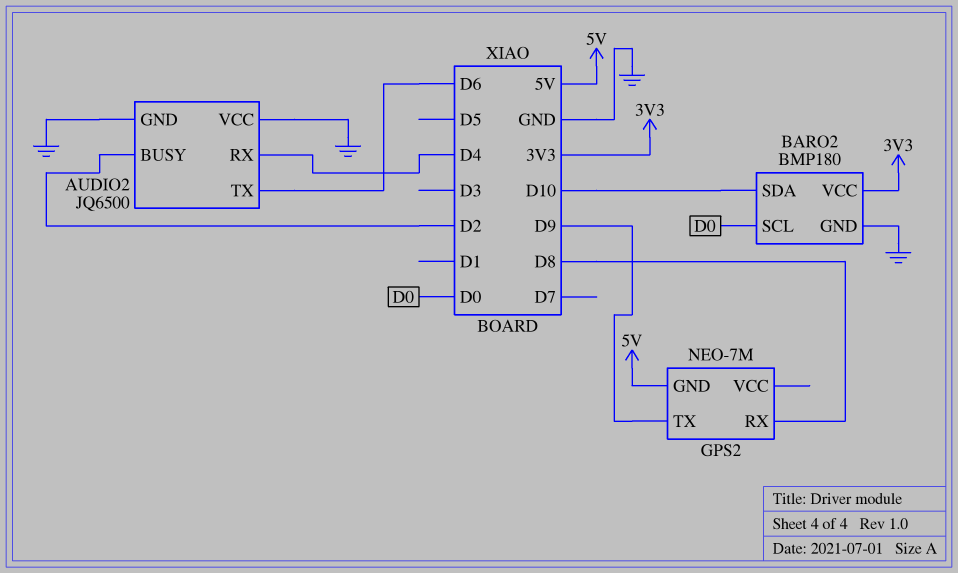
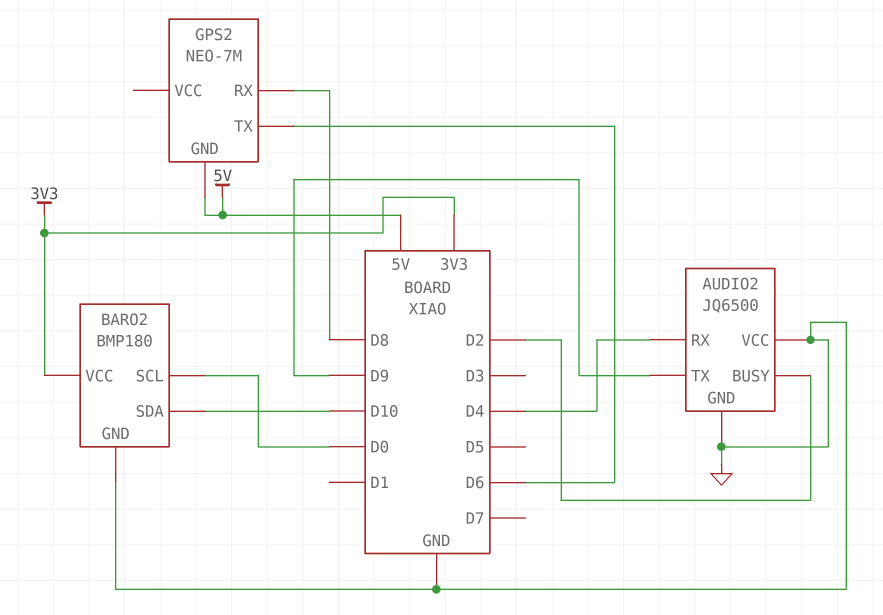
AUDIO2 pin TX: D6 -> D9
GPS2 pin TX: D9 -> D6

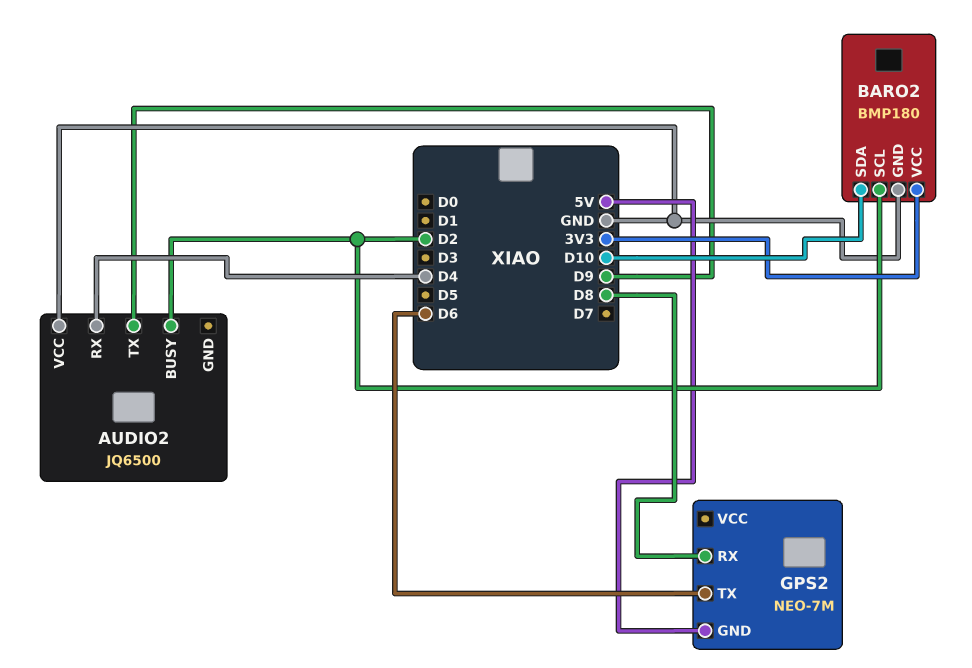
AUDIO2 pin GND: GND -> none
BARO2 pin SCL: D0 -> D2

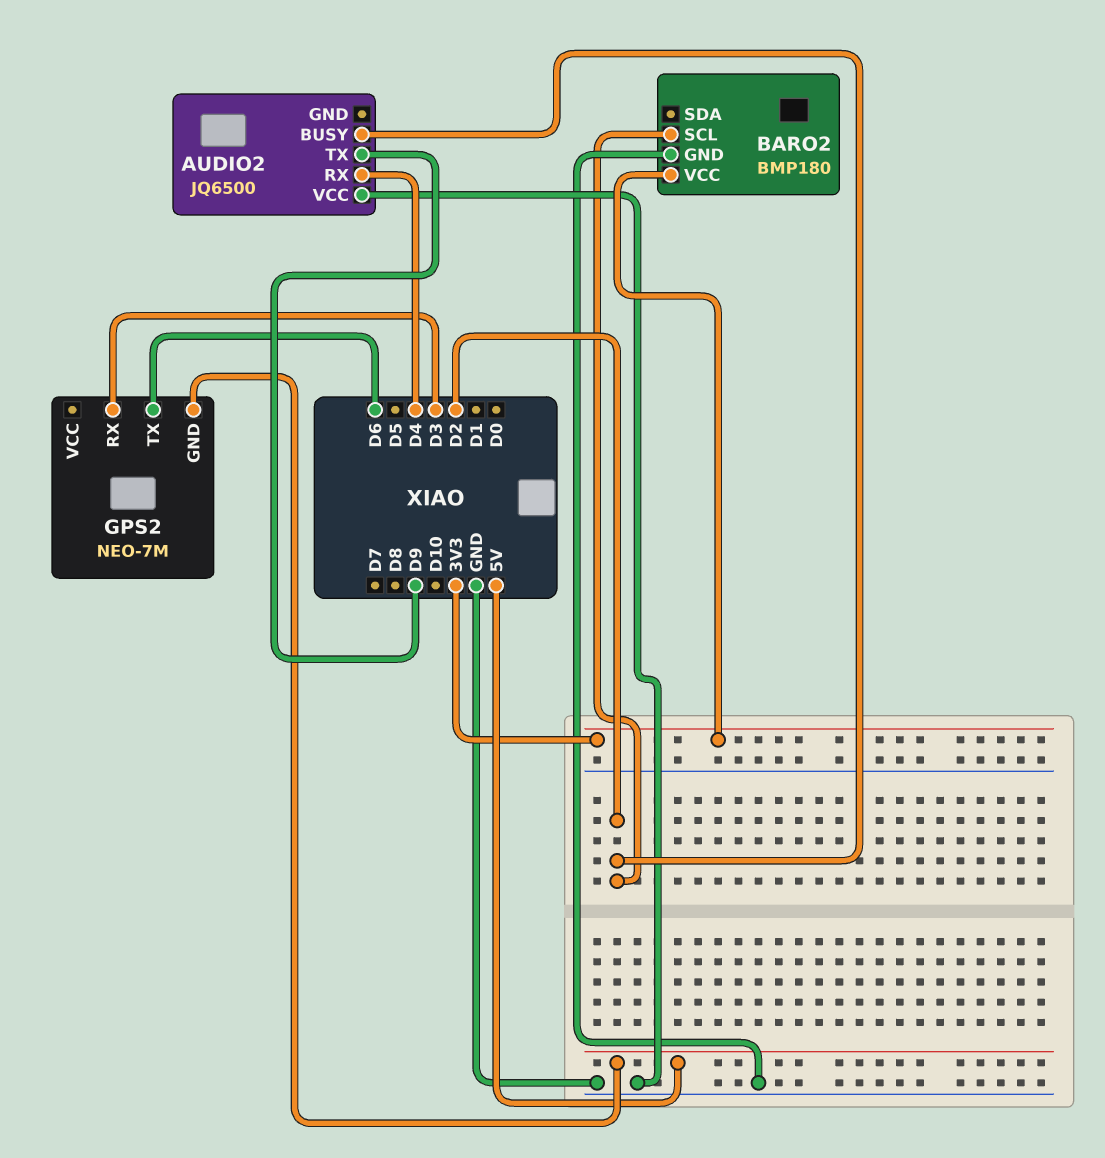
BARO2 pin SDA: D10 -> none
GPS2 pin RX: D8 -> D3

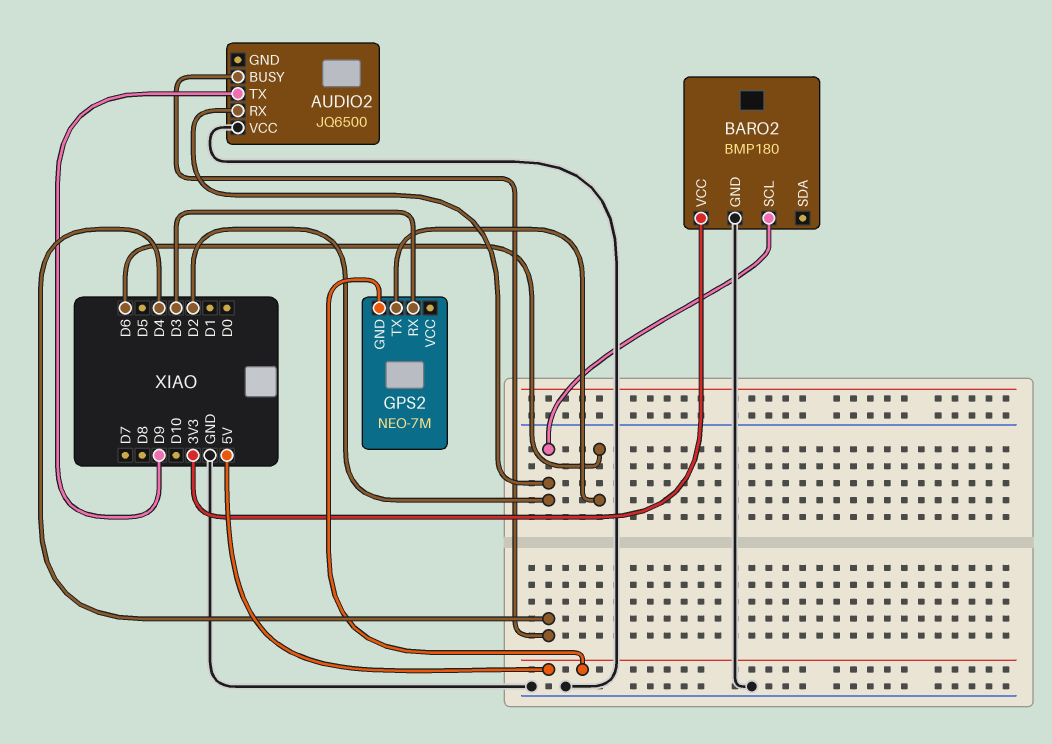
AUDIO2 pin BUSY: D2 -> D4
AUDIO2 pin RX: D4 -> D2

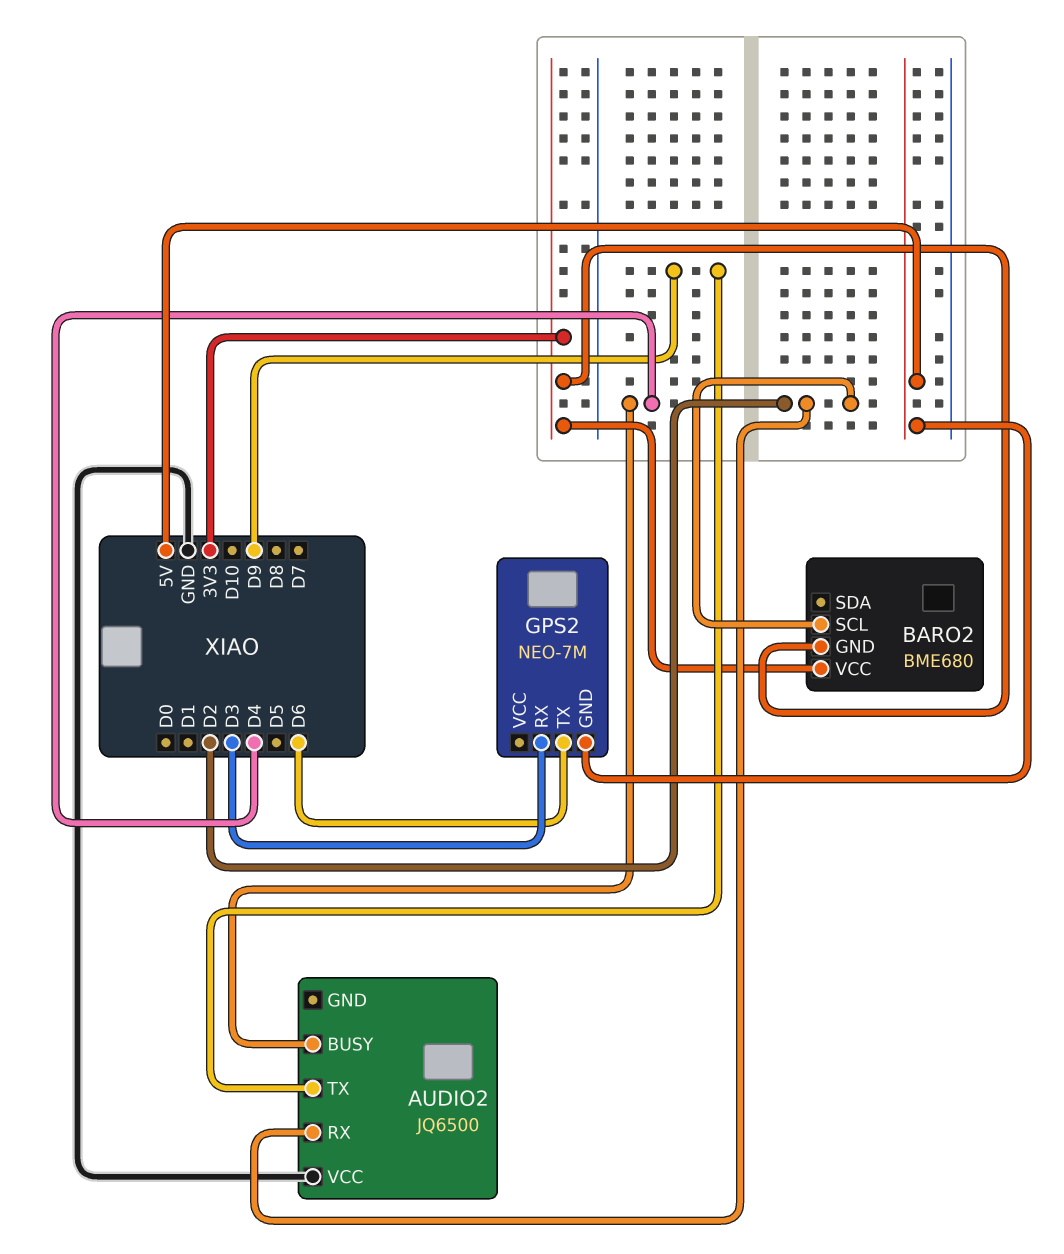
BARO2: BMP180 -> BME680
BARO2 pin GND: GND -> 3V3

